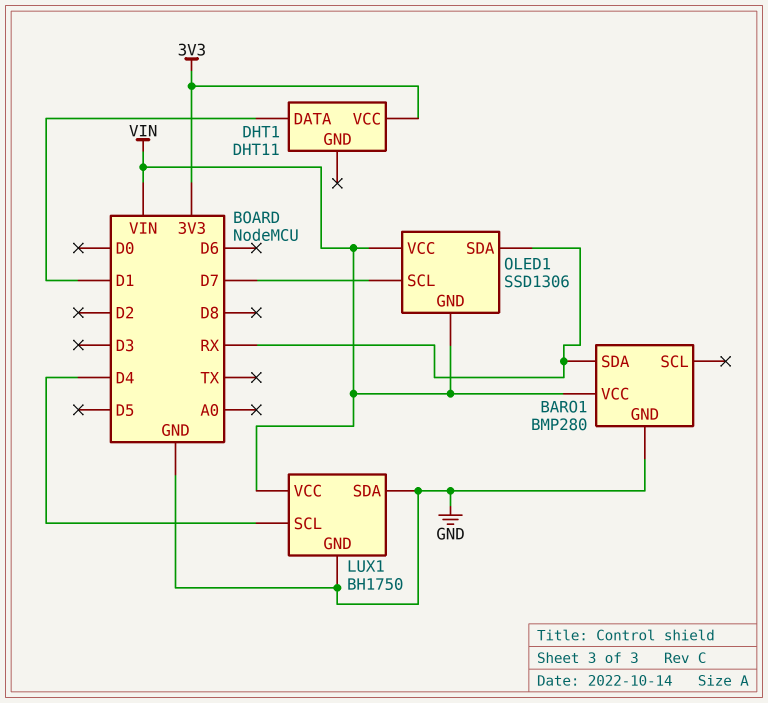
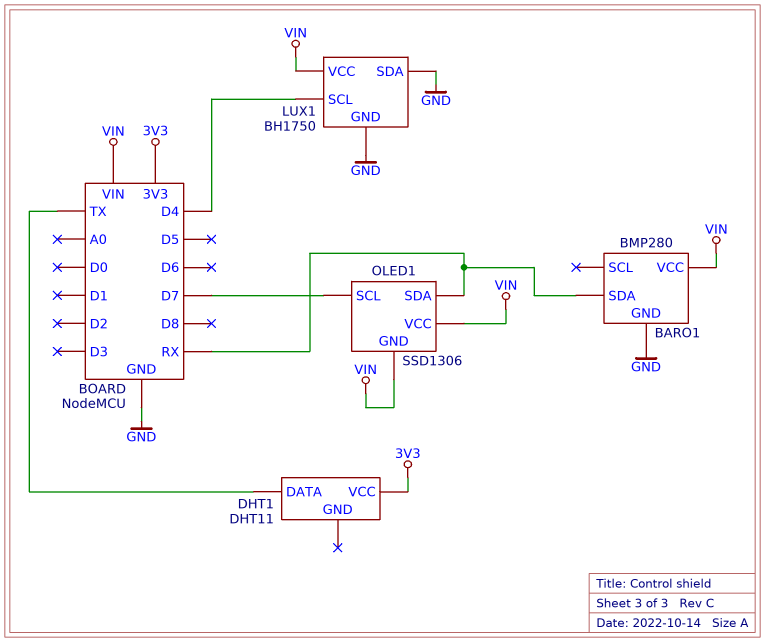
DHT1 pin DATA: D1 -> TX

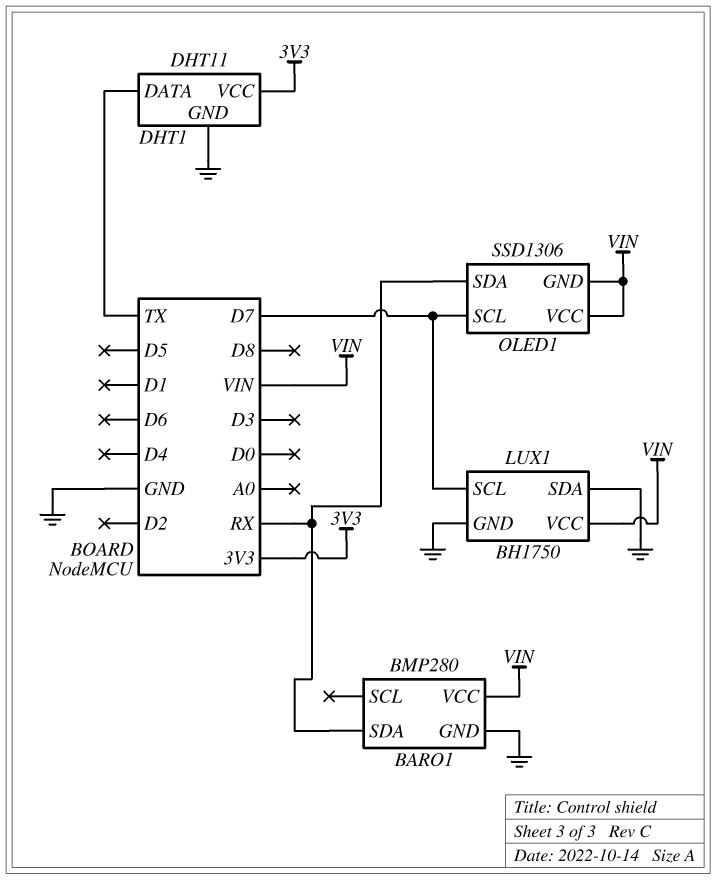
DHT1 pin GND: none -> GND
LUX1 pin SCL: D4 -> D7

